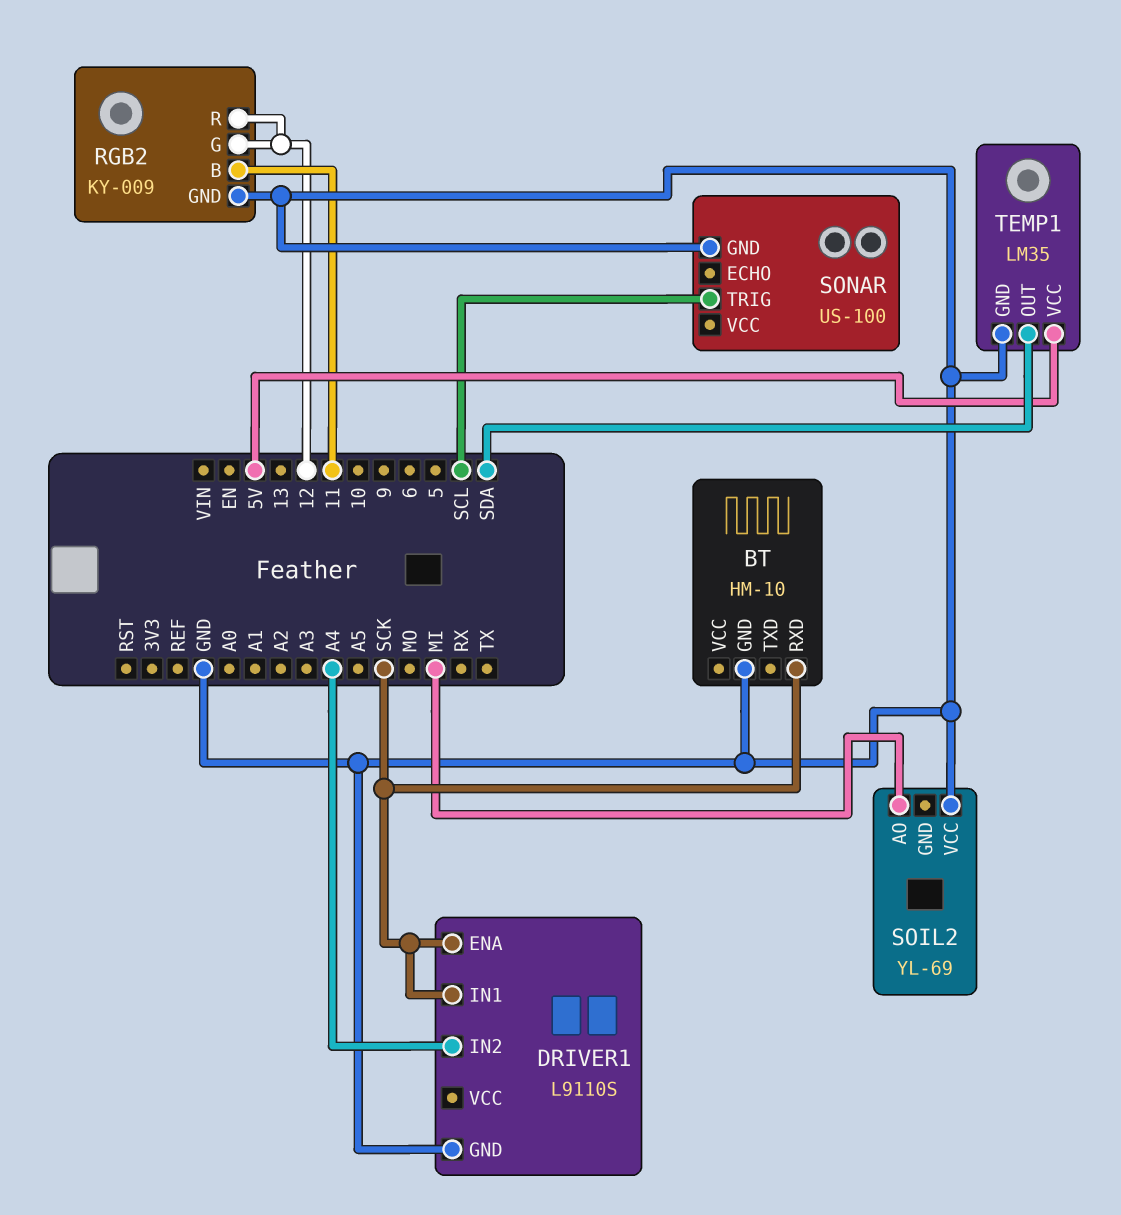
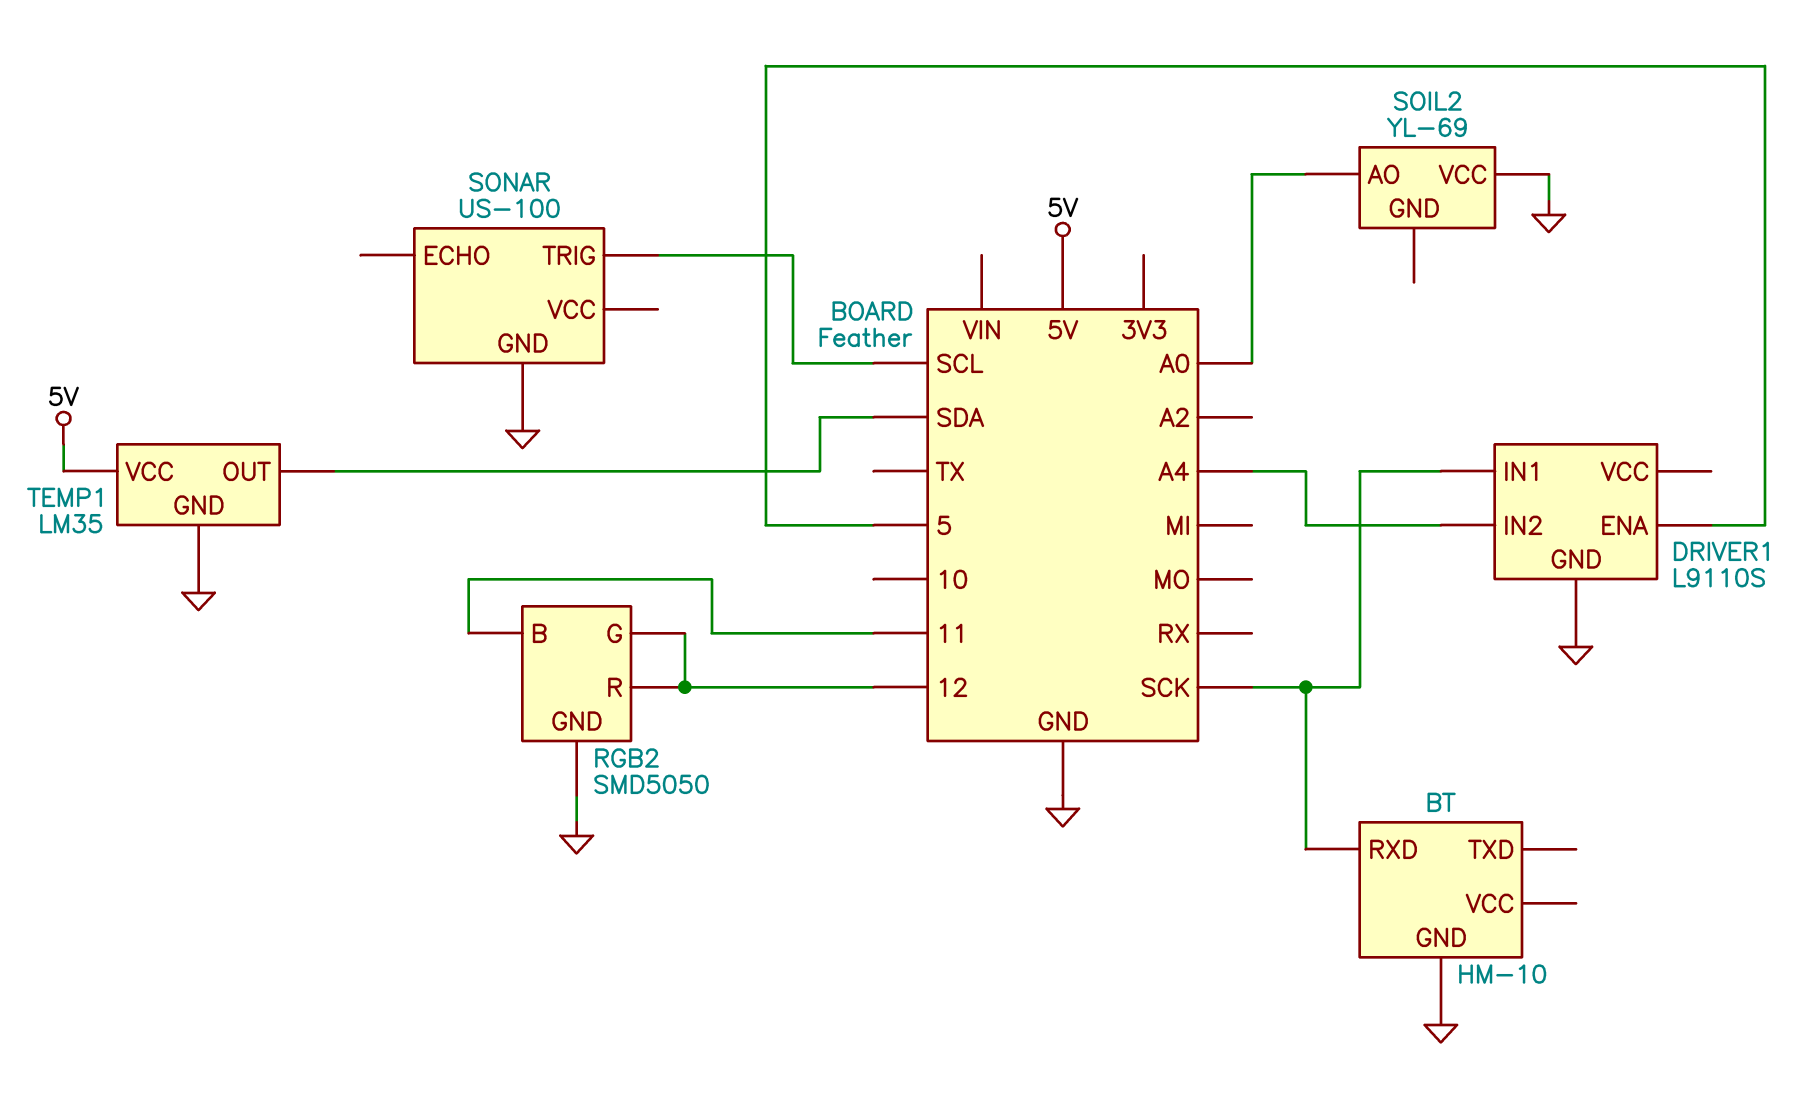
DRIVER1 pin ENA: SCK -> 5
RGB2: KY-009 -> SMD5050
SOIL2 pin AO: MI -> A0

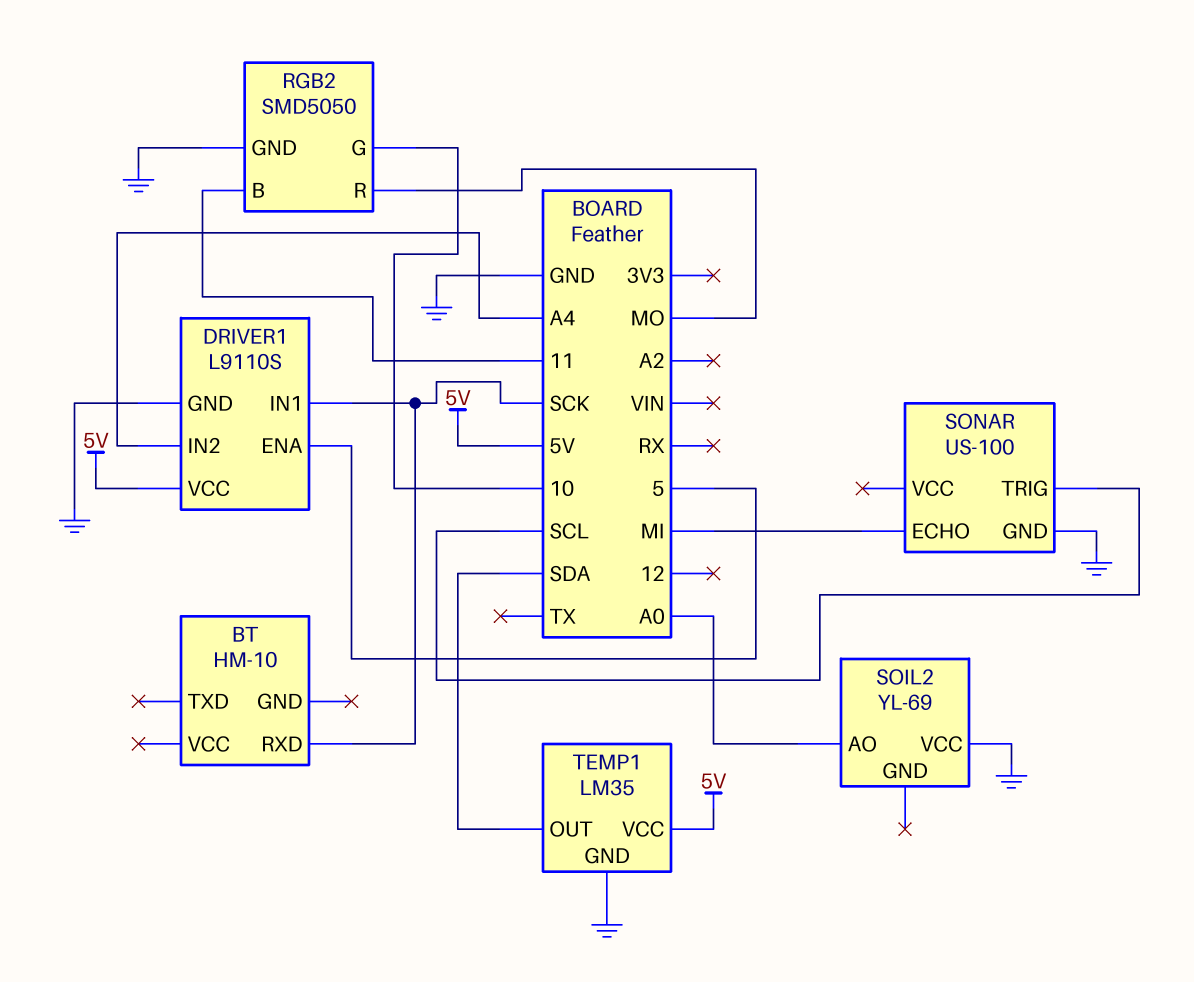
BT pin GND: GND -> none
DRIVER1 pin VCC: none -> 5V
RGB2 pin G: 12 -> 10
RGB2 pin R: 12 -> MO
SONAR pin ECHO: none -> MI

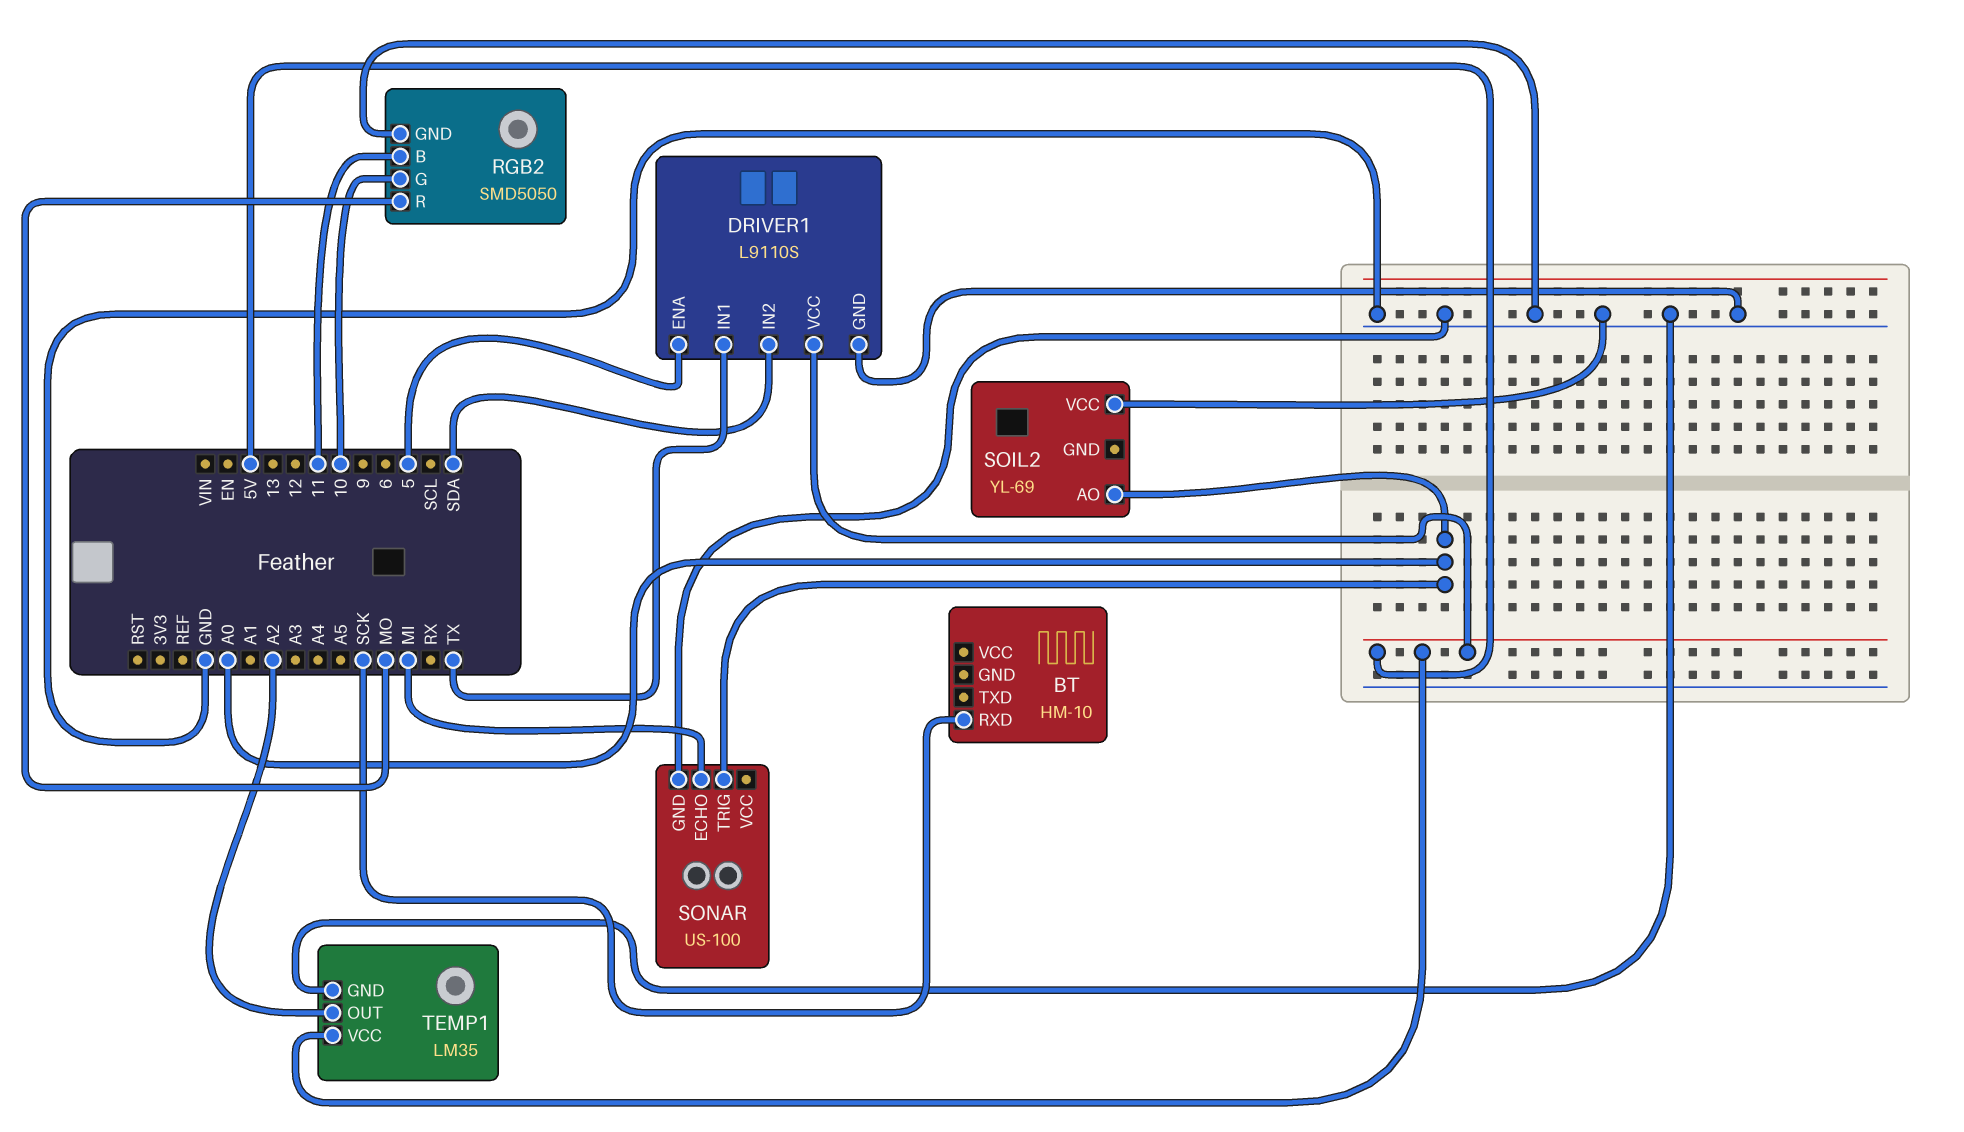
DRIVER1 pin IN1: SCK -> TX
DRIVER1 pin IN2: A4 -> SDA
SONAR pin TRIG: SCL -> A0
TEMP1 pin OUT: SDA -> A2

